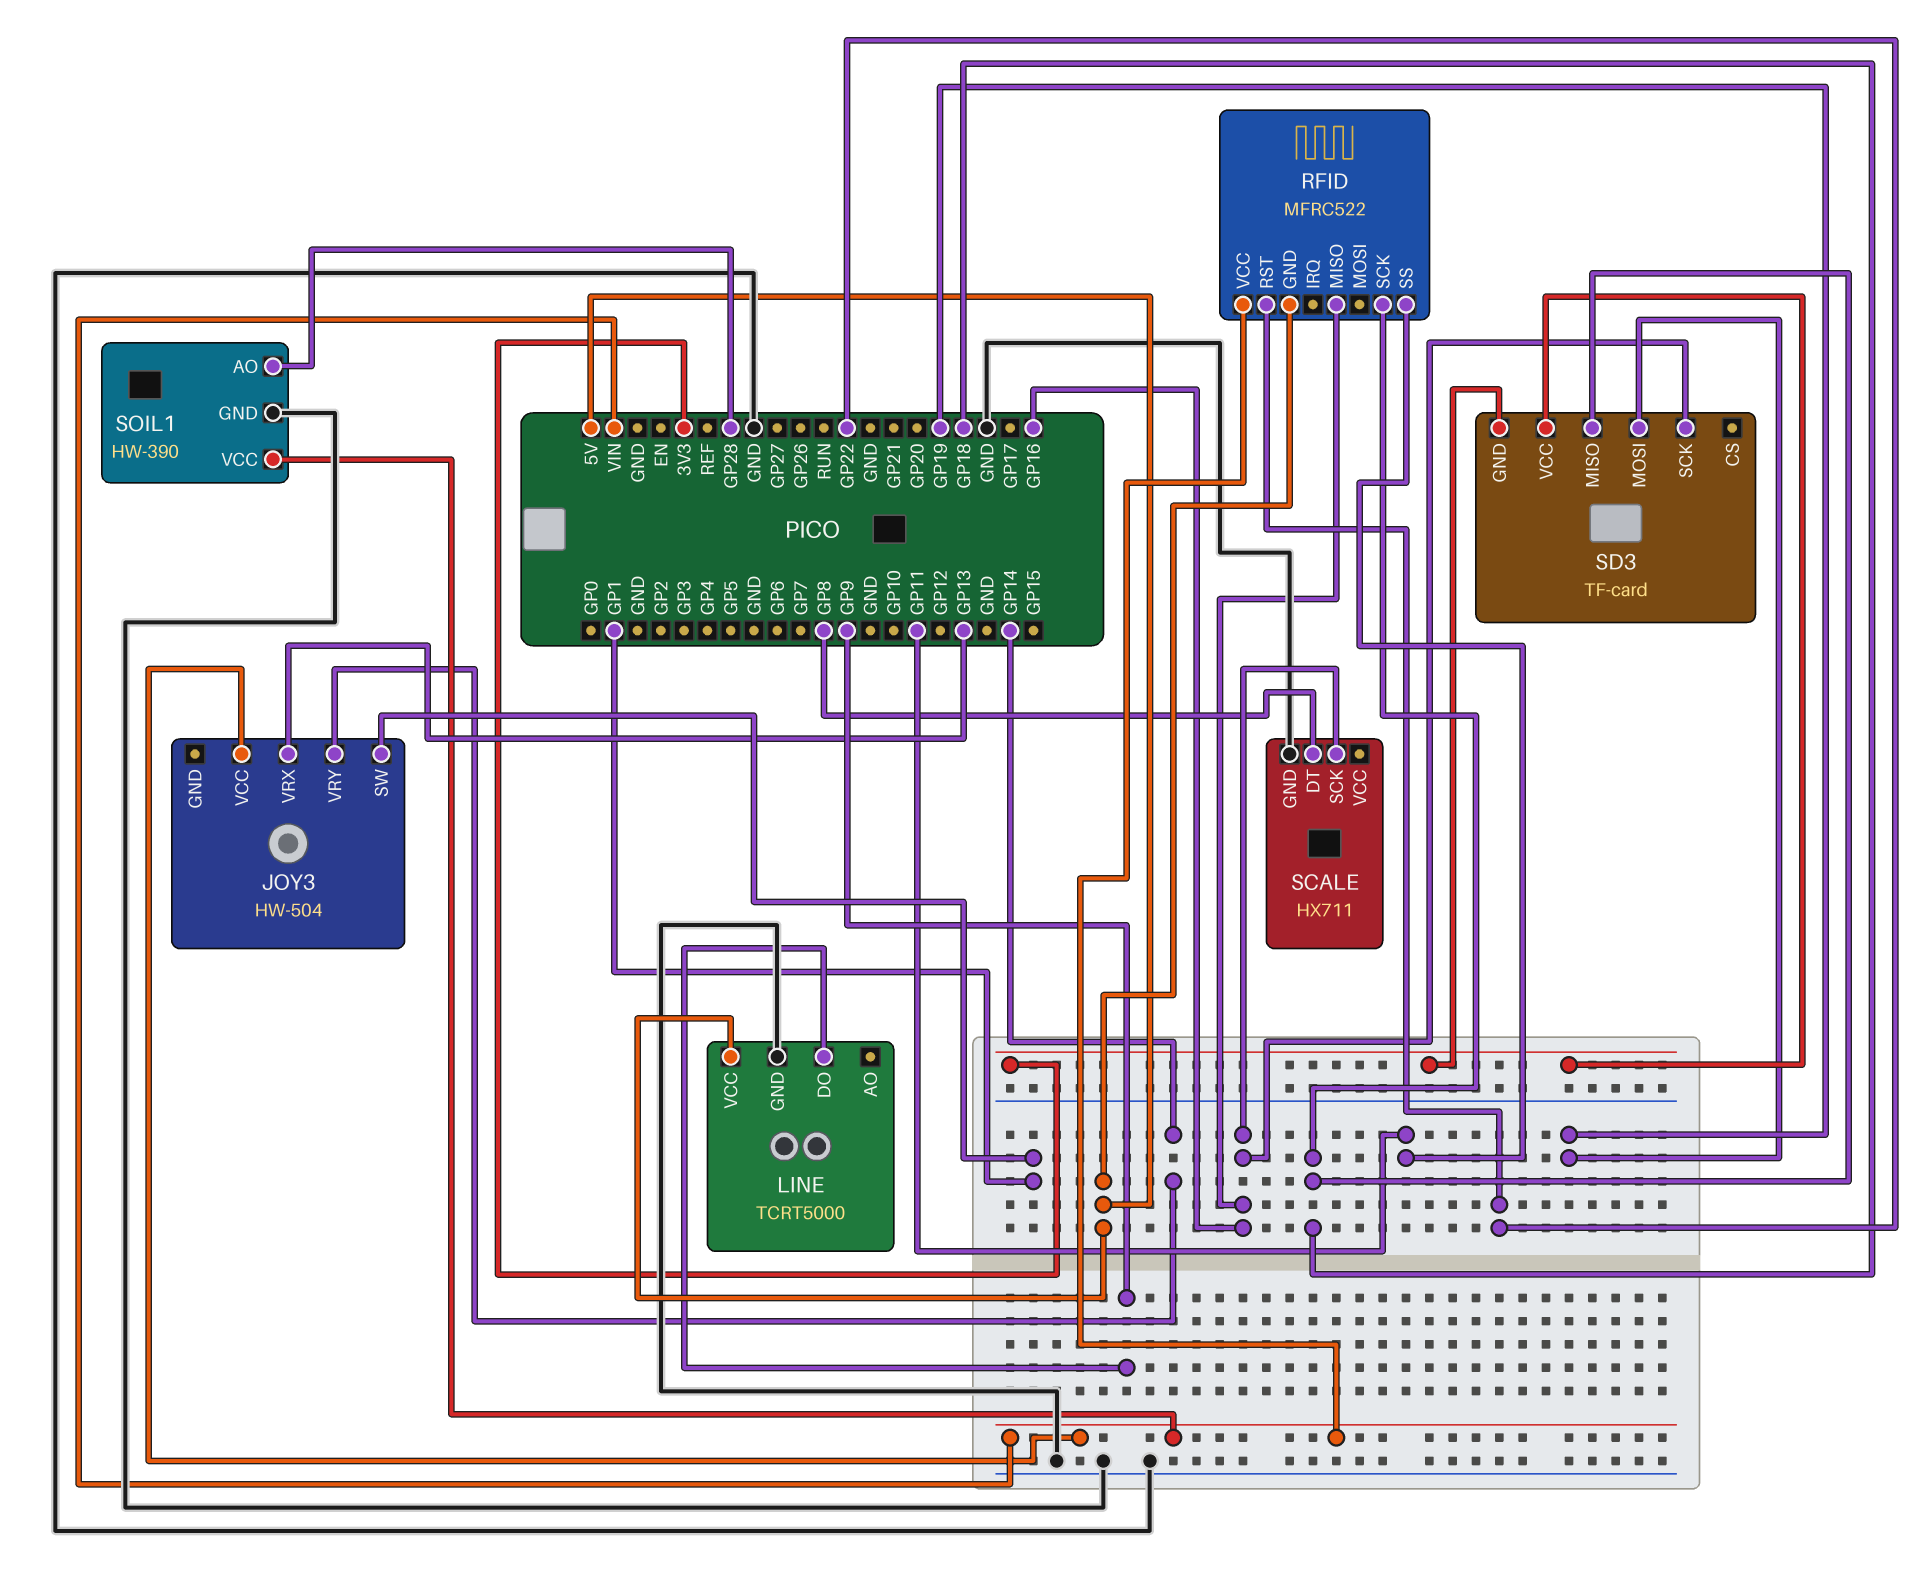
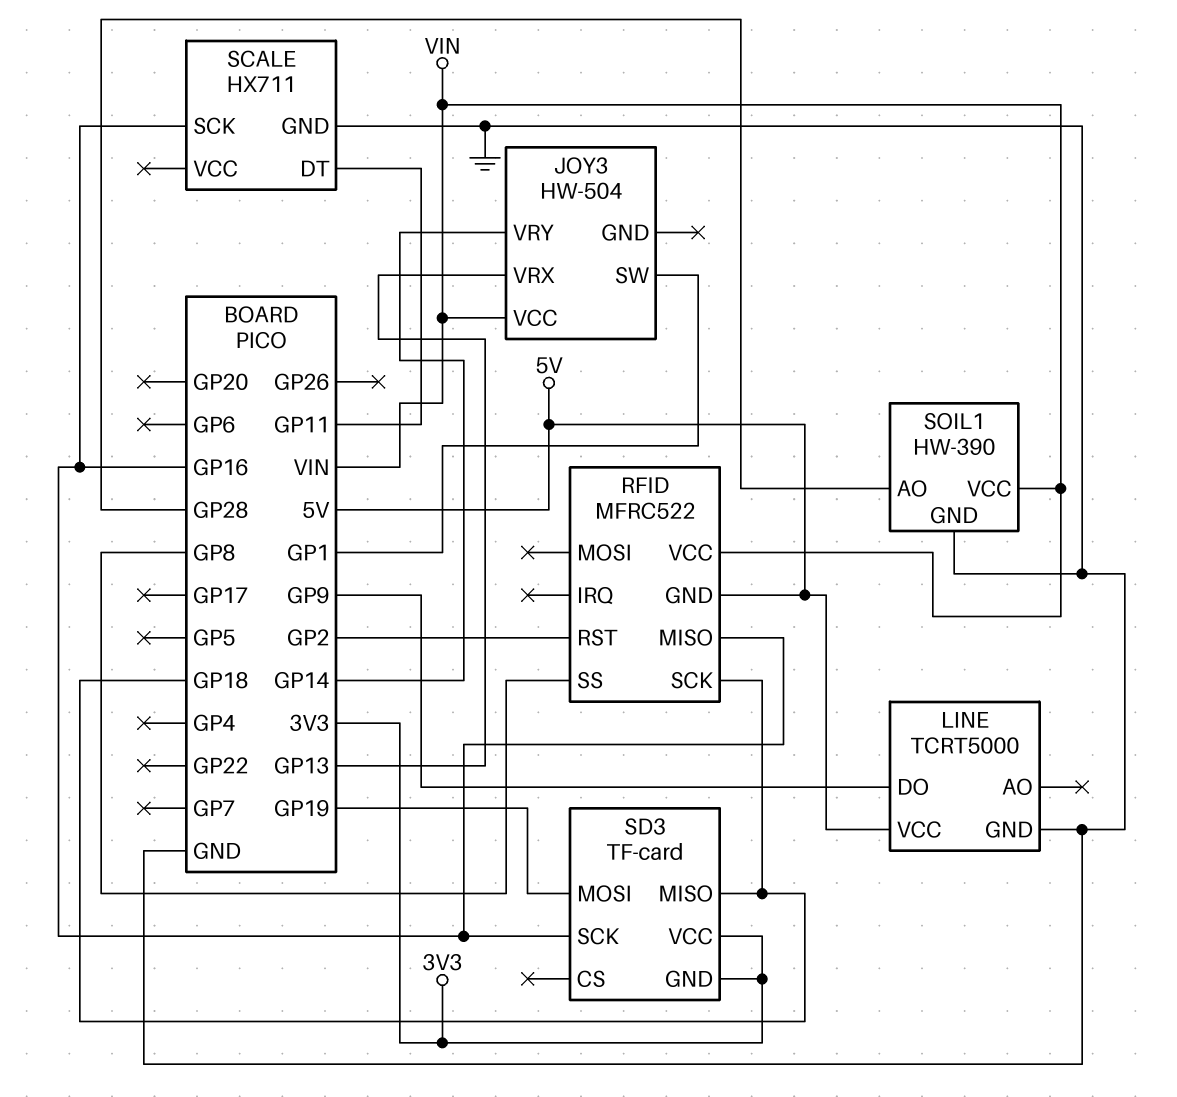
RFID pin RST: GP22 -> GP2
RFID pin SS: GP11 -> GP8
SCALE pin DT: GP8 -> GP11

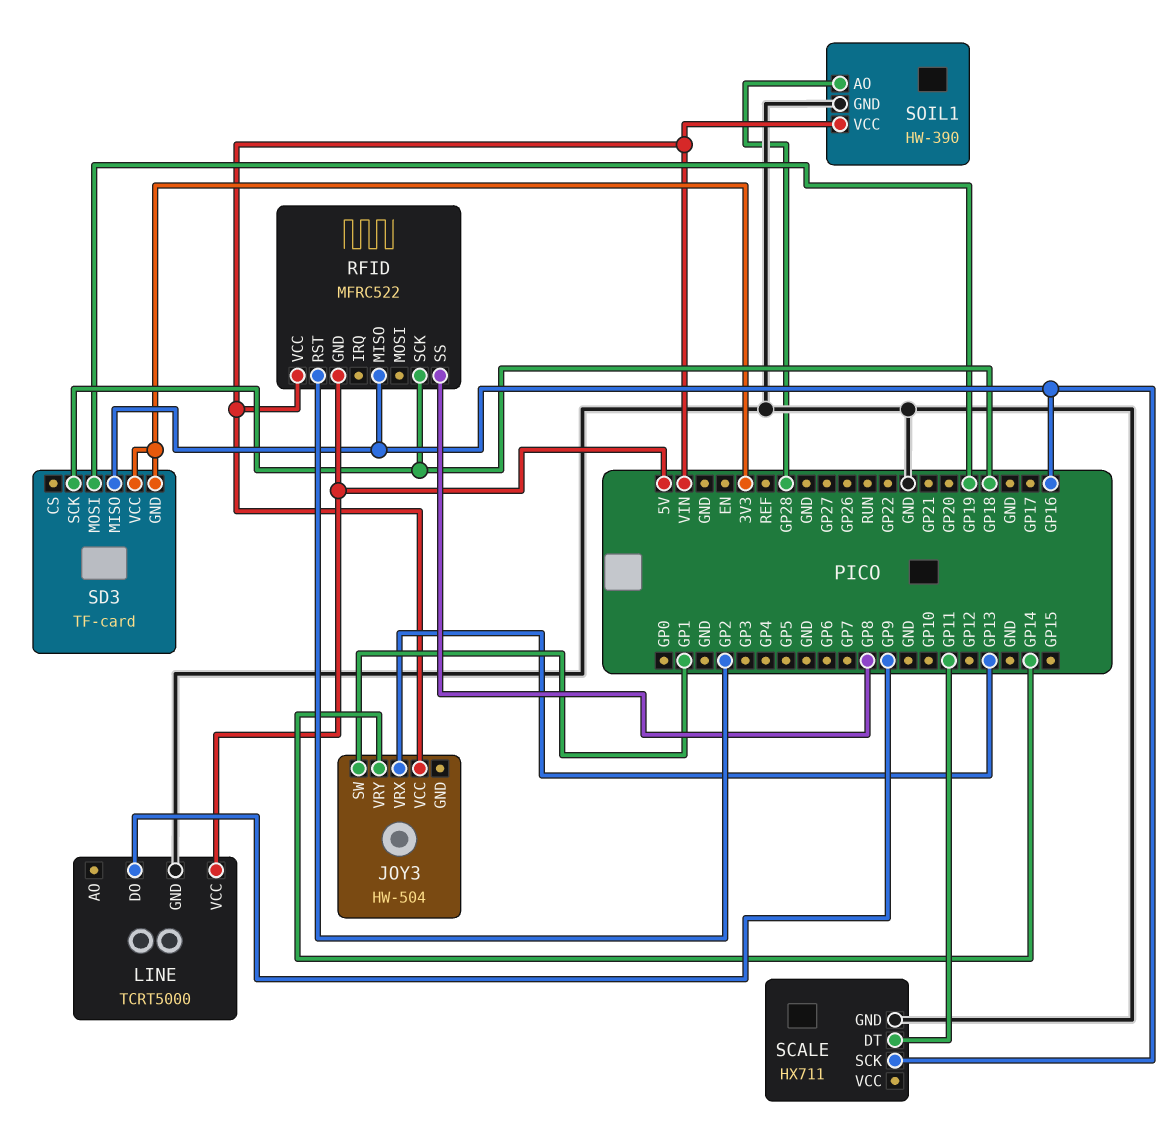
SD3 pin MISO: GP18 -> GP16
SD3 pin SCK: GP16 -> GP18

